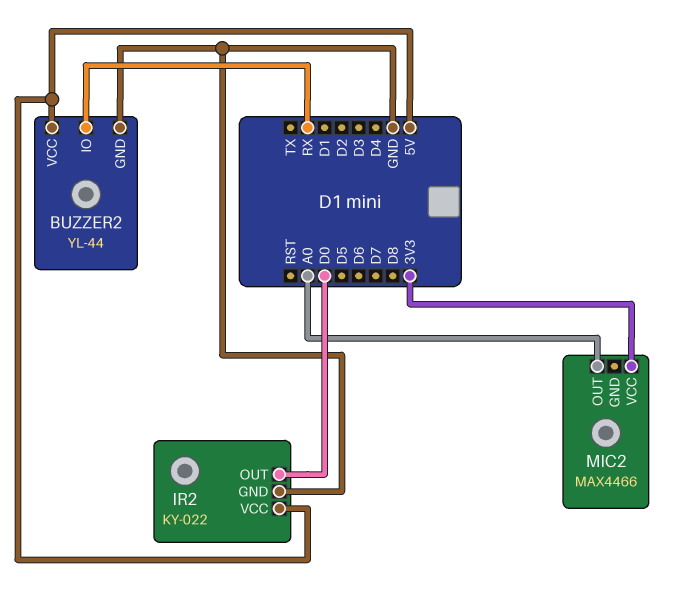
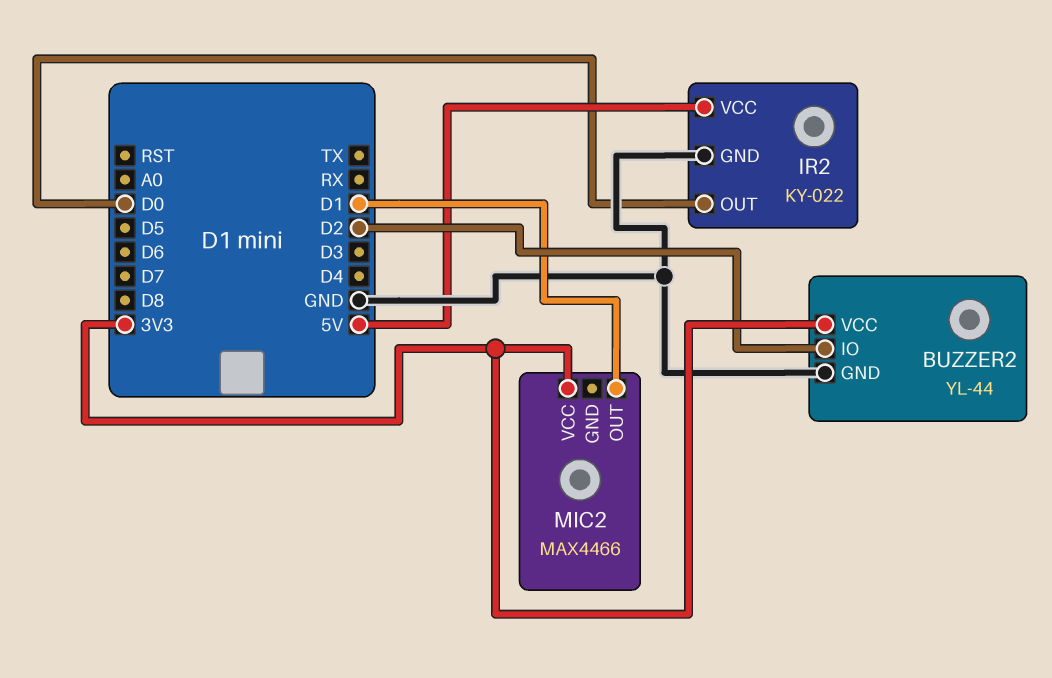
BUZZER2 pin IO: RX -> D2
BUZZER2 pin VCC: 5V -> 3V3
MIC2 pin OUT: A0 -> D1

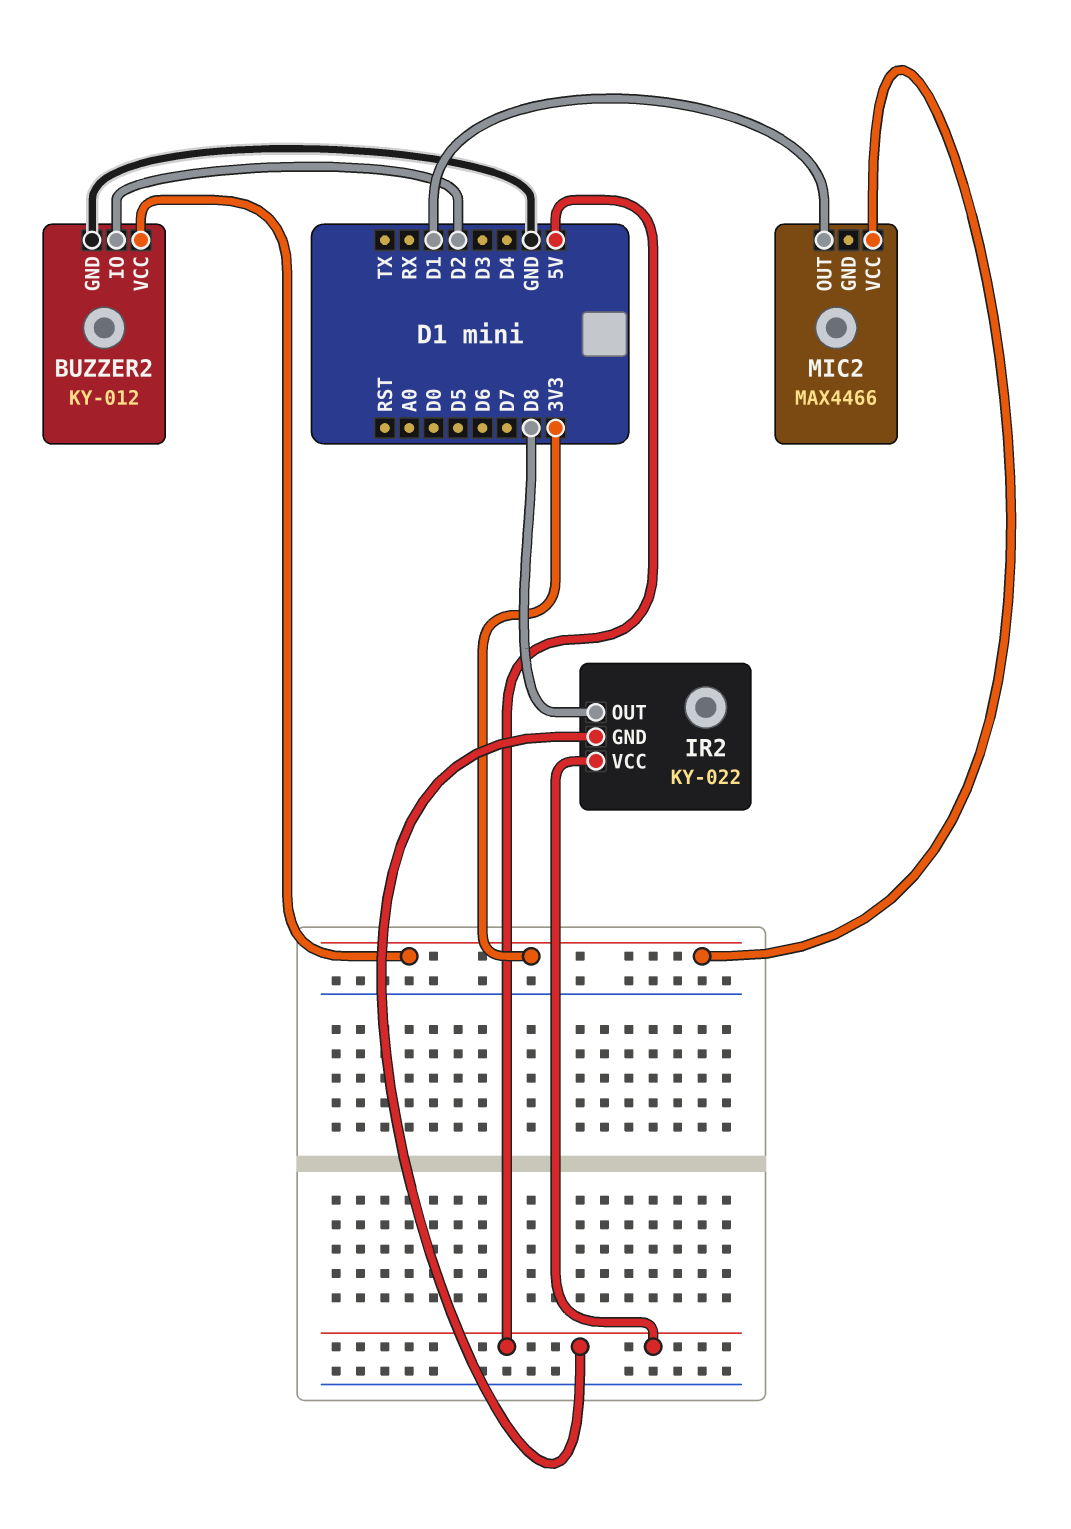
BUZZER2: YL-44 -> KY-012
IR2 pin GND: GND -> 5V
IR2 pin OUT: D0 -> D8

